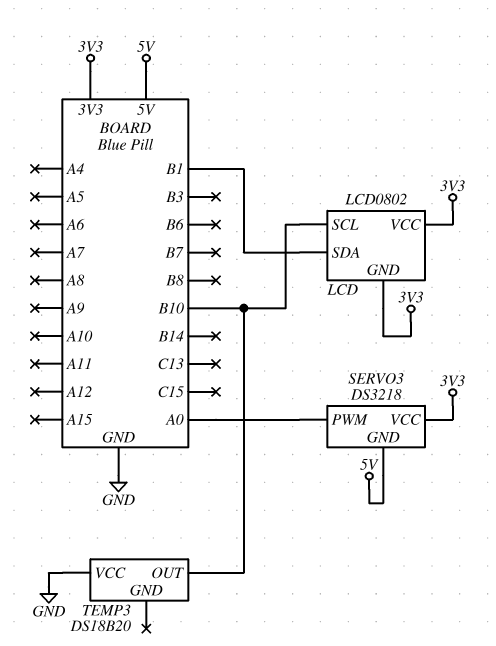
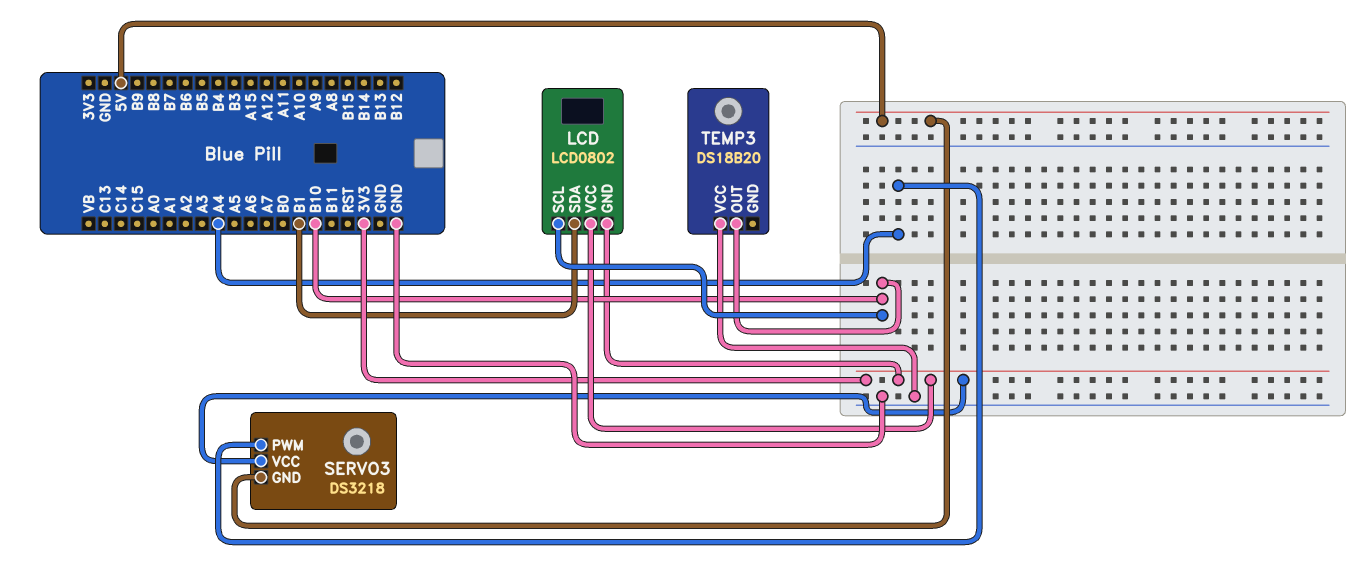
SERVO3 pin PWM: A0 -> A4

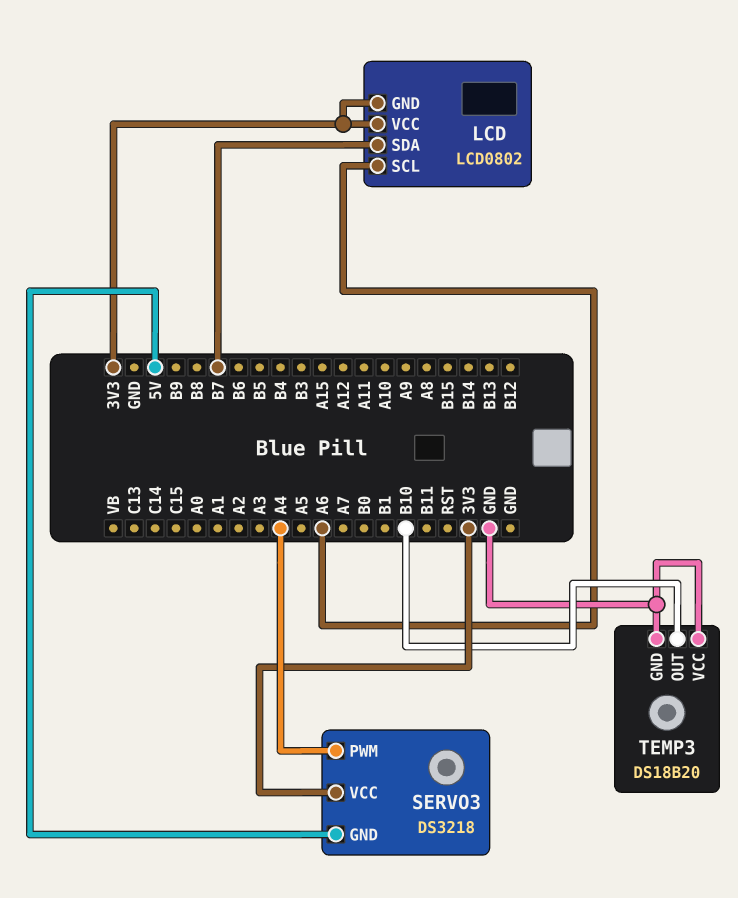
LCD pin SCL: B10 -> A6
LCD pin SDA: B1 -> B7
TEMP3 pin GND: none -> GND

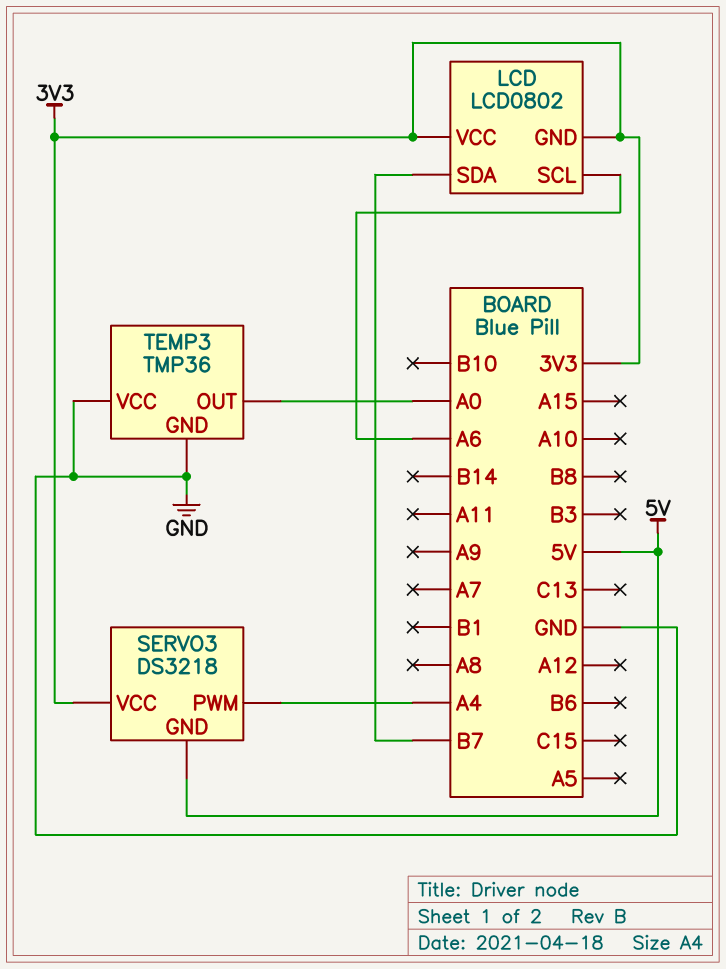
TEMP3: DS18B20 -> TMP36
TEMP3 pin OUT: B10 -> A0

